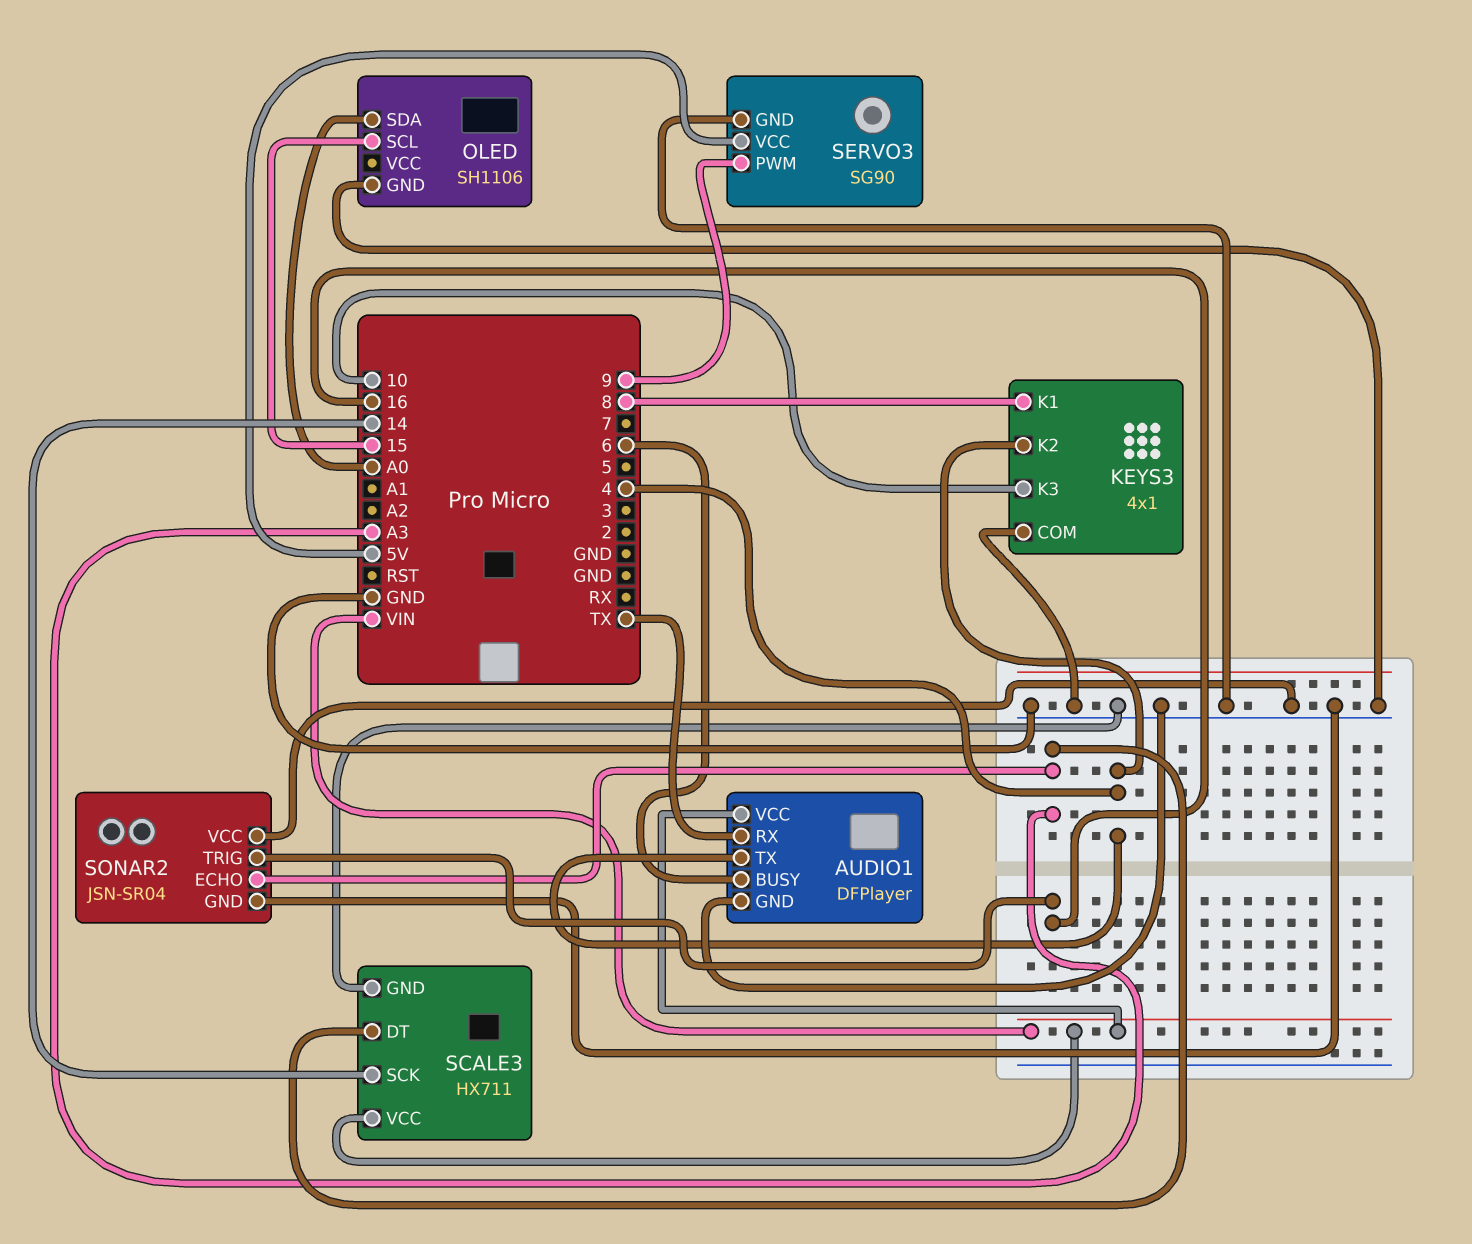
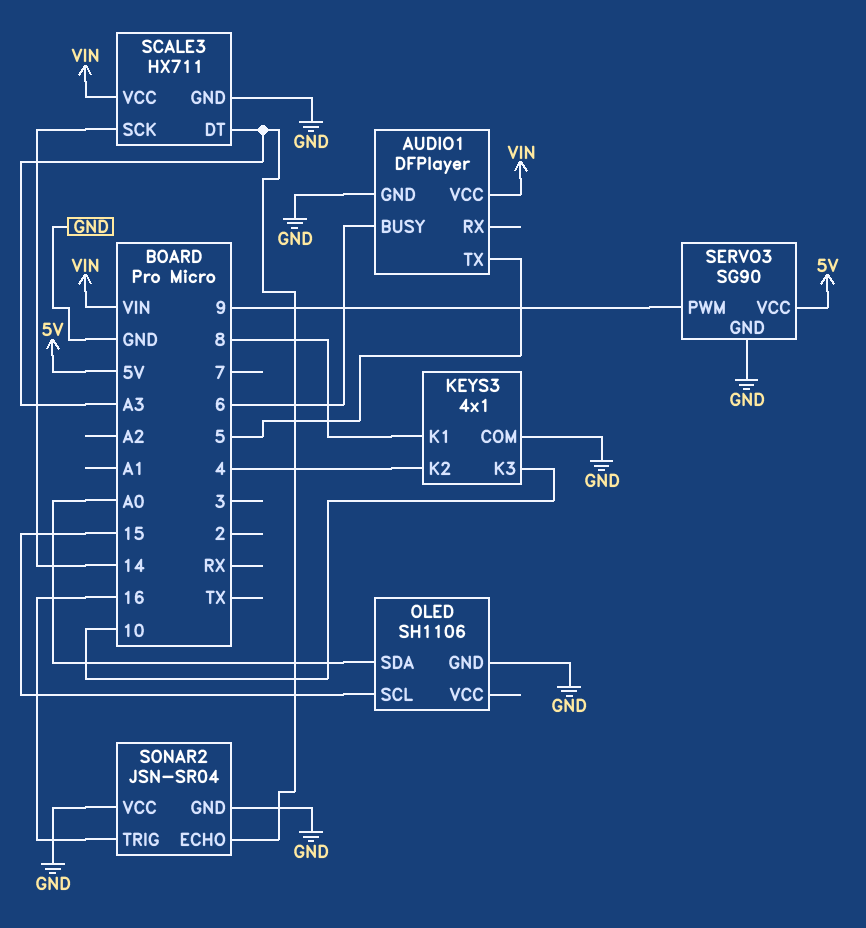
AUDIO1 pin RX: TX -> none
AUDIO1 pin TX: 4 -> 5

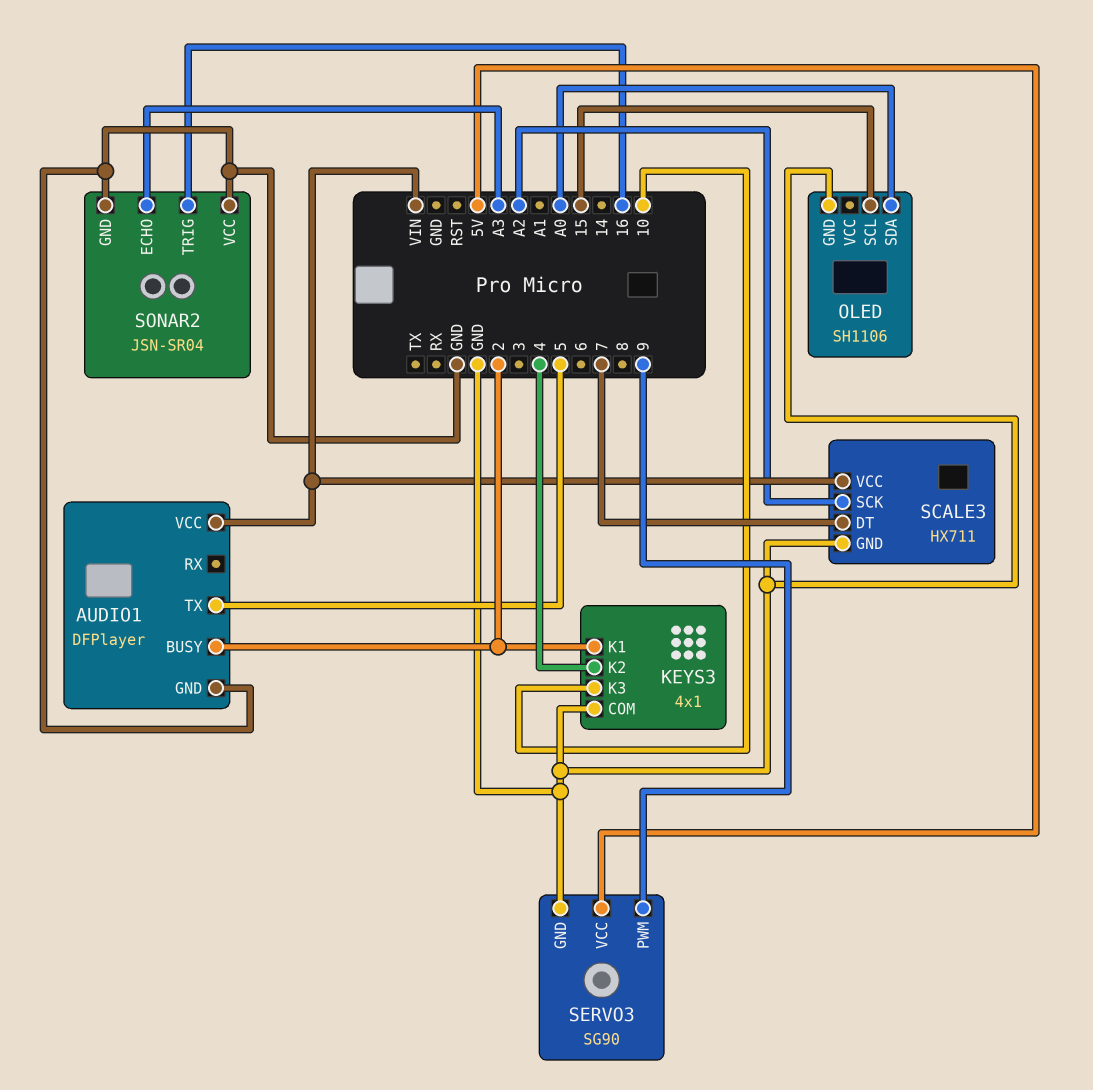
AUDIO1 pin BUSY: 6 -> 2
KEYS3 pin K1: 8 -> 2
SCALE3 pin DT: A3 -> 7
SCALE3 pin SCK: 14 -> A2

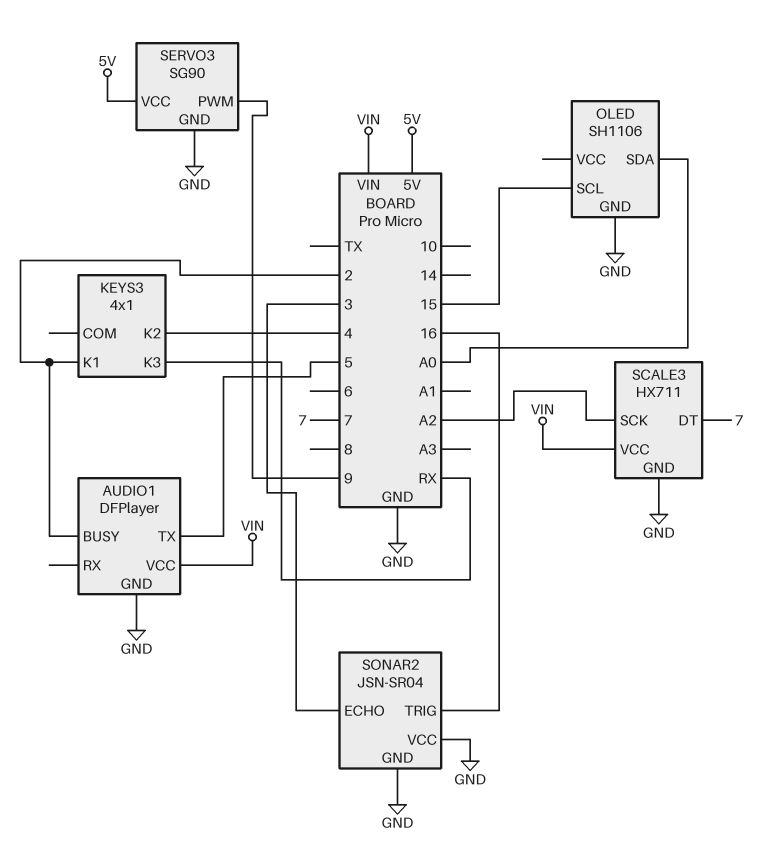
KEYS3 pin COM: GND -> none
KEYS3 pin K3: 10 -> RX
SONAR2 pin ECHO: A3 -> 3

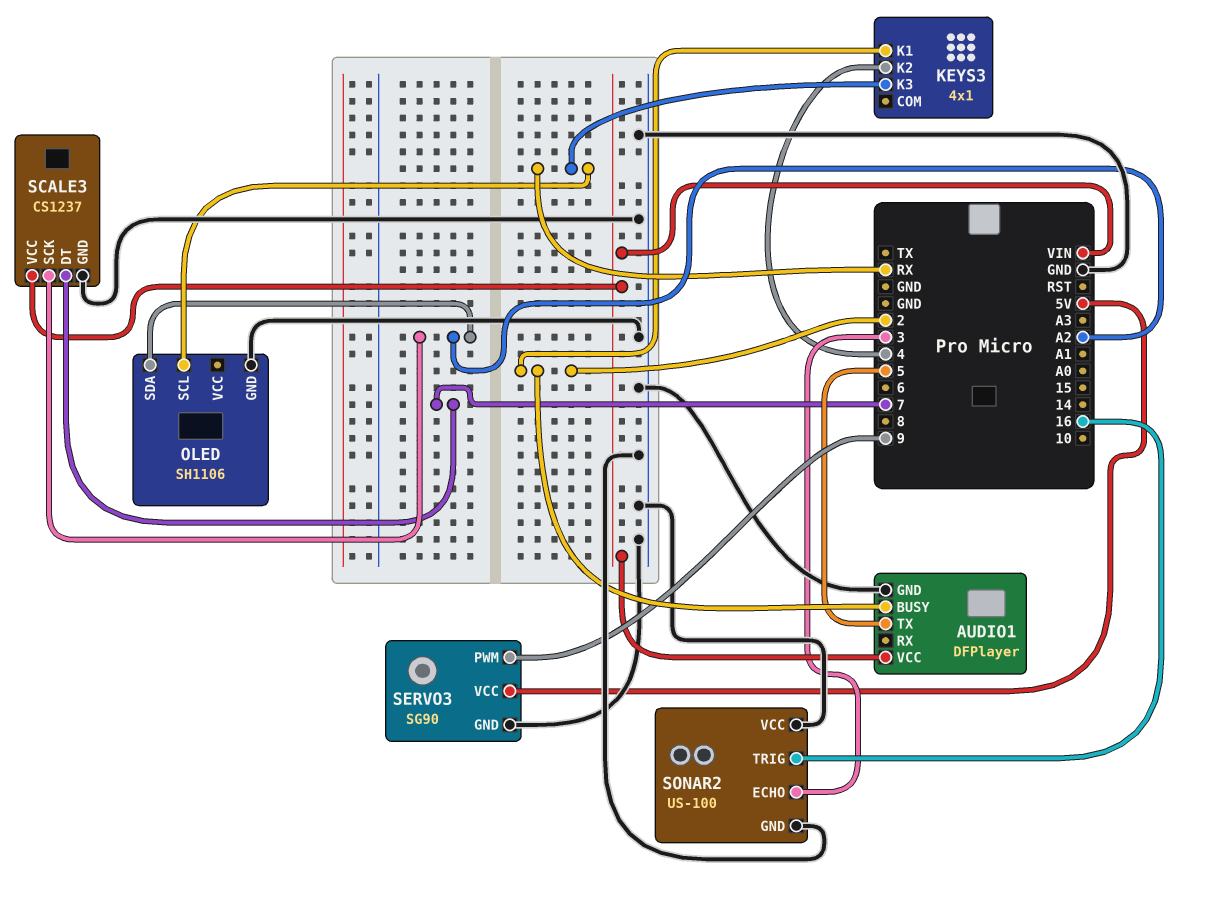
OLED pin SCL: 15 -> RX
OLED pin SDA: A0 -> A2
SCALE3: HX711 -> CS1237
SONAR2: JSN-SR04 -> US-100

